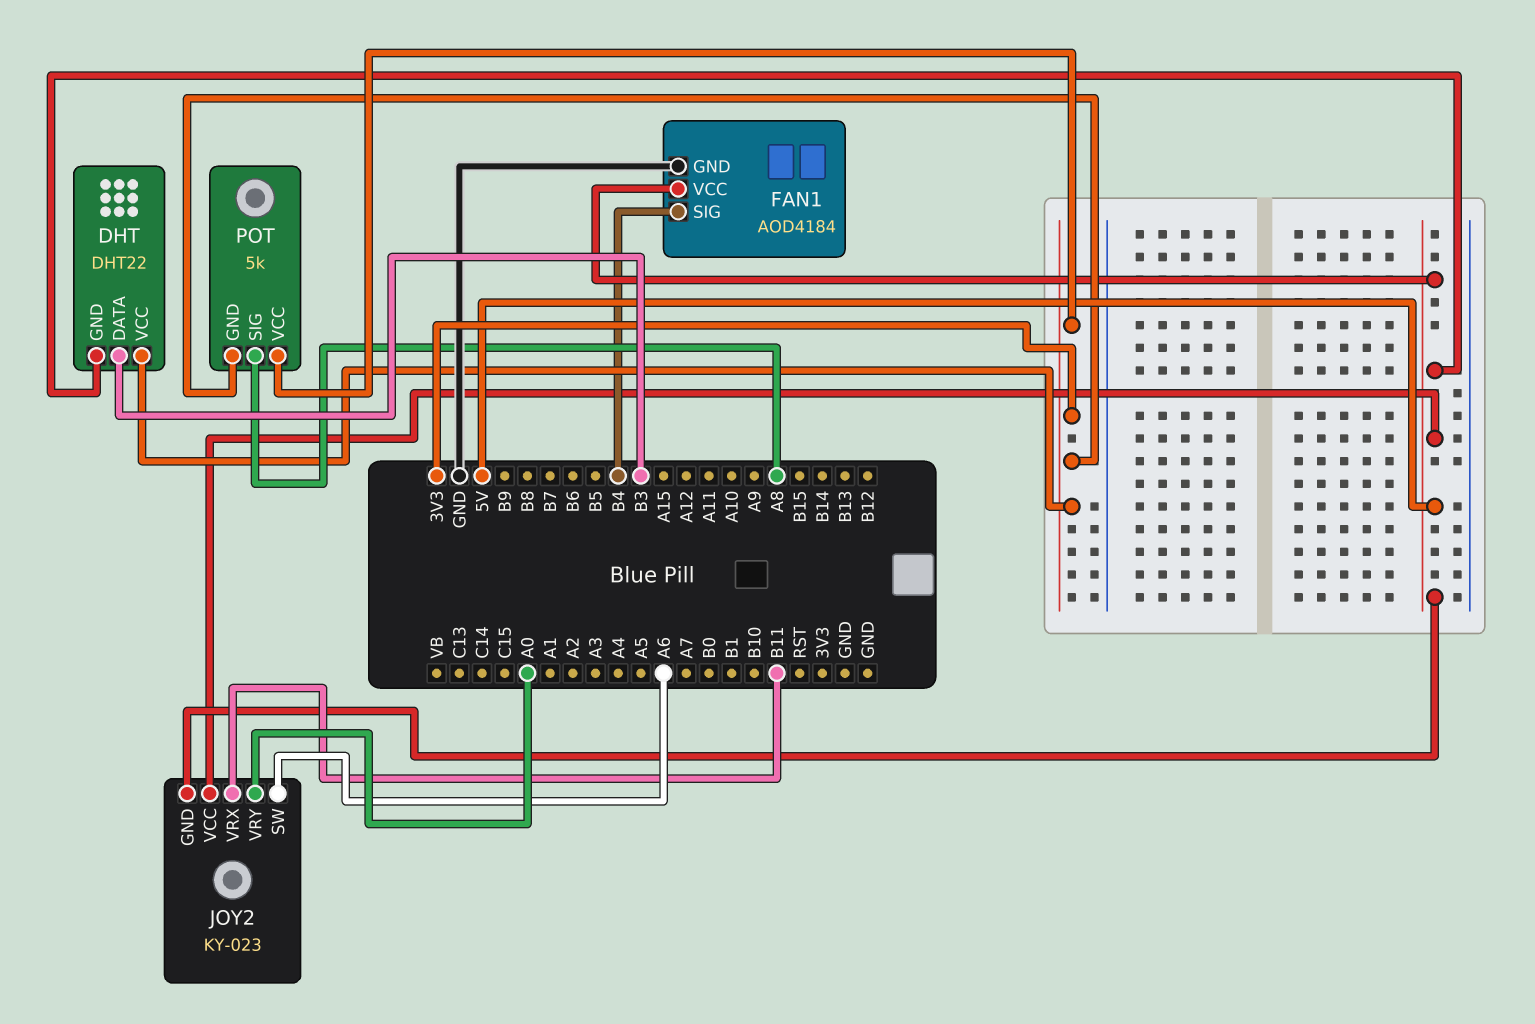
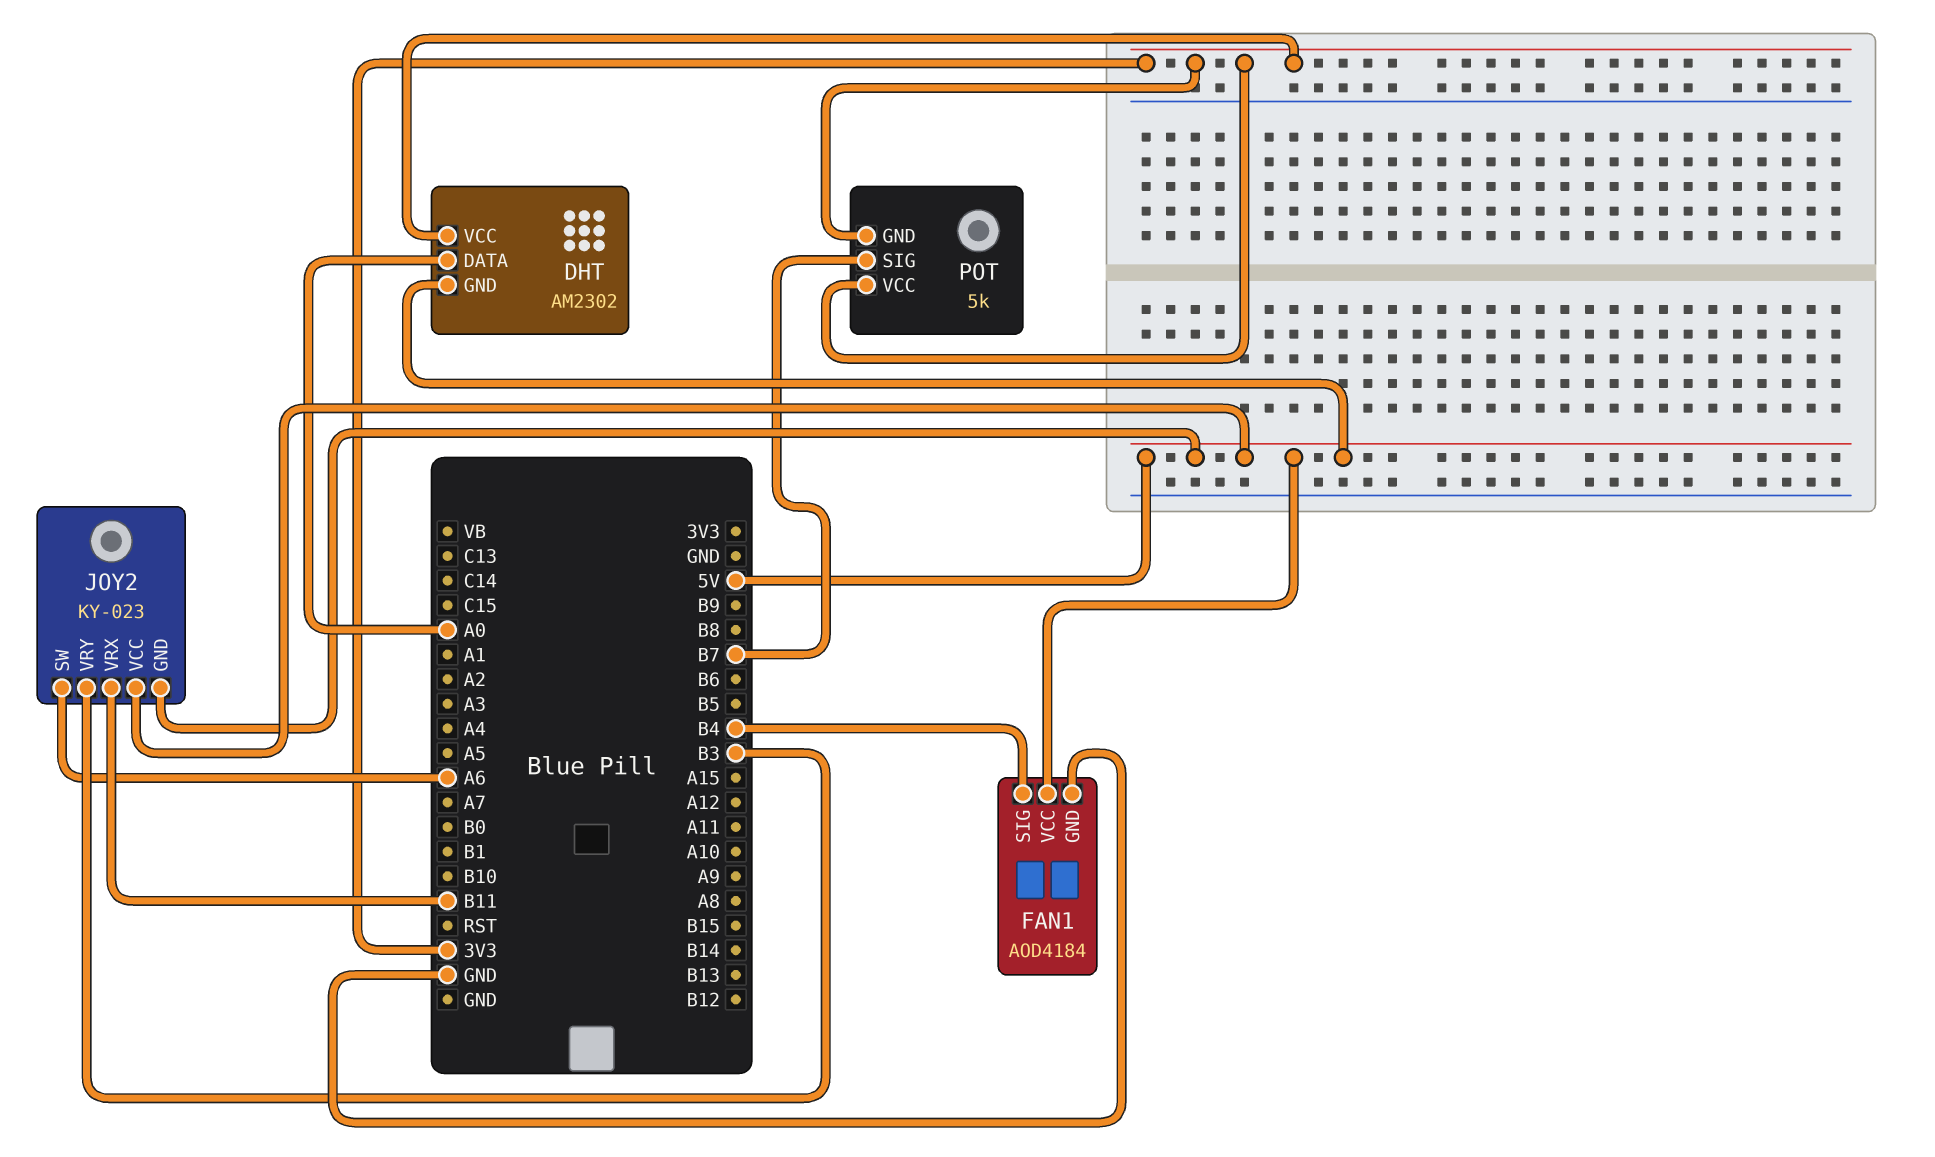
DHT: DHT22 -> AM2302
DHT pin DATA: B3 -> A0
JOY2 pin VRY: A0 -> B3
POT pin SIG: A8 -> B7

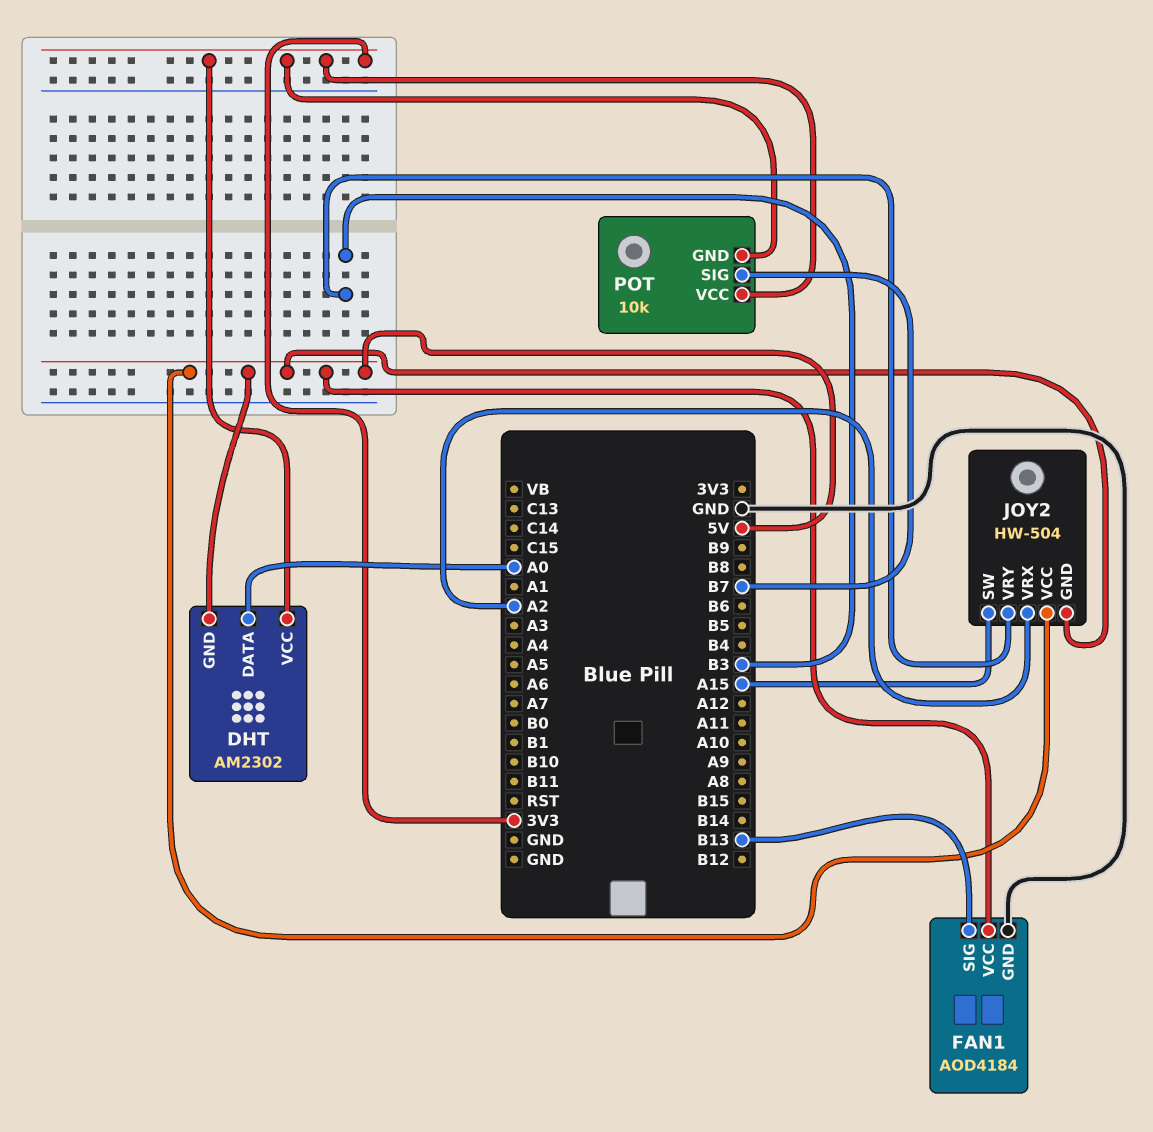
FAN1 pin SIG: B4 -> B13
JOY2: KY-023 -> HW-504
JOY2 pin SW: A6 -> A15
JOY2 pin VRX: B11 -> A2
POT: 5k -> 10k

